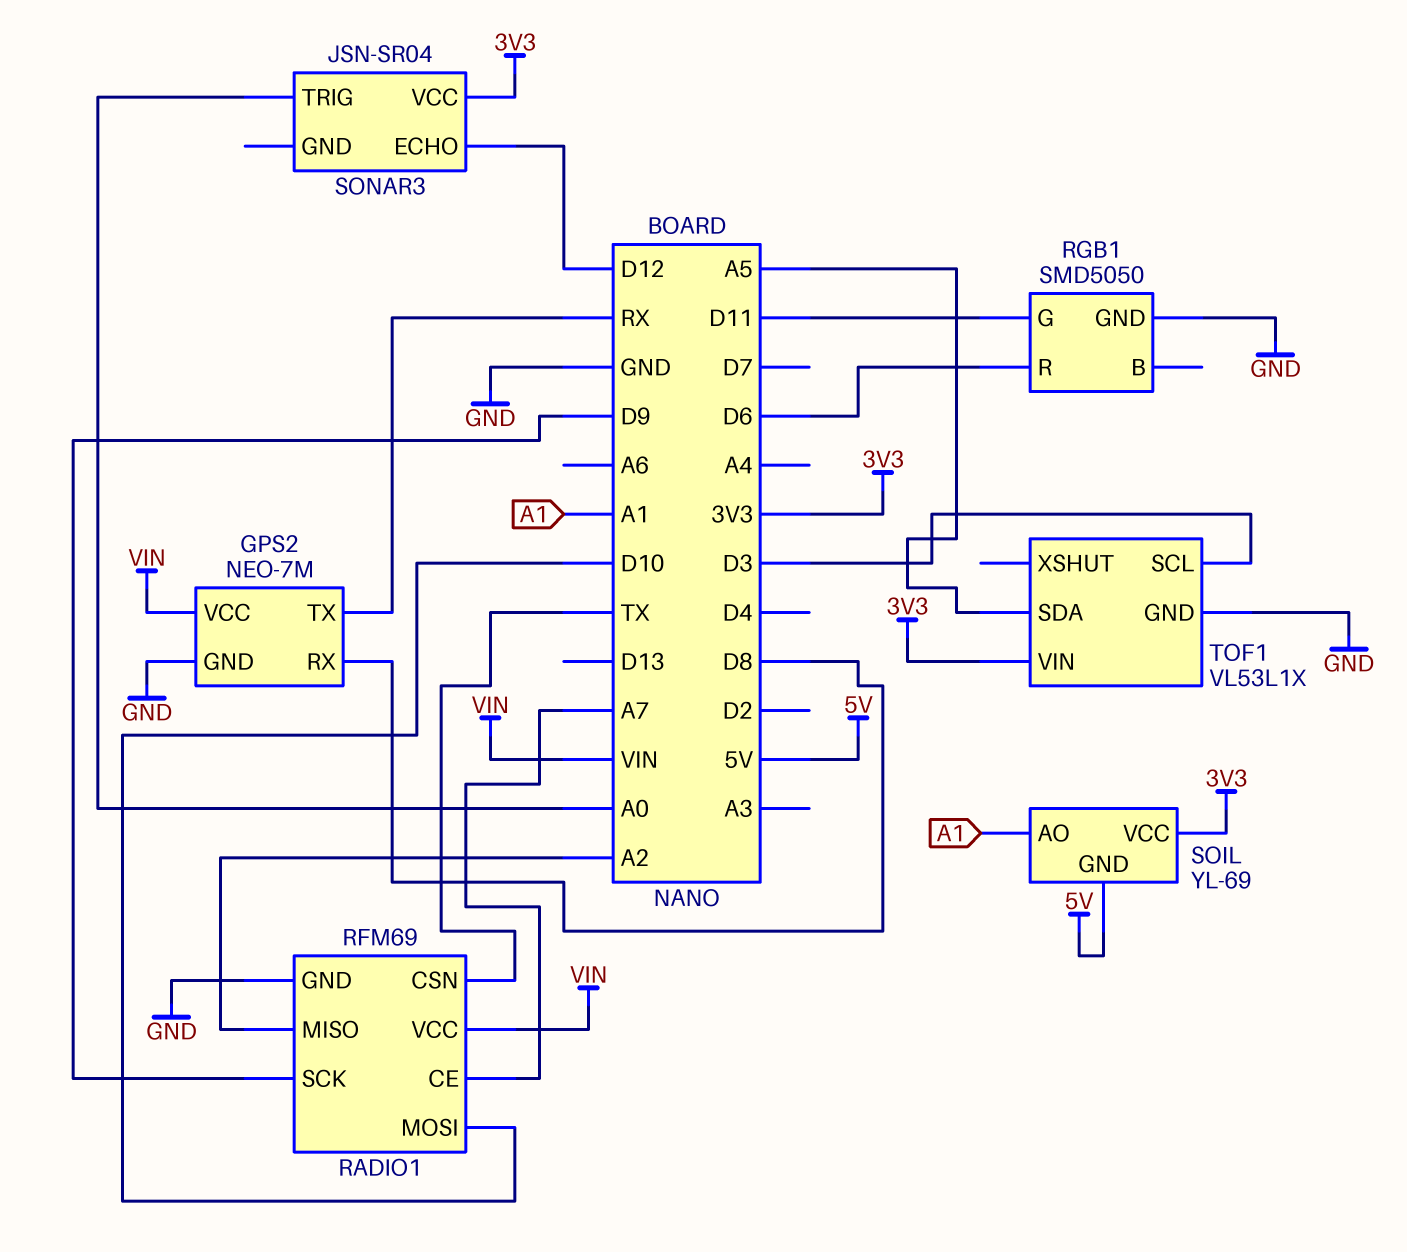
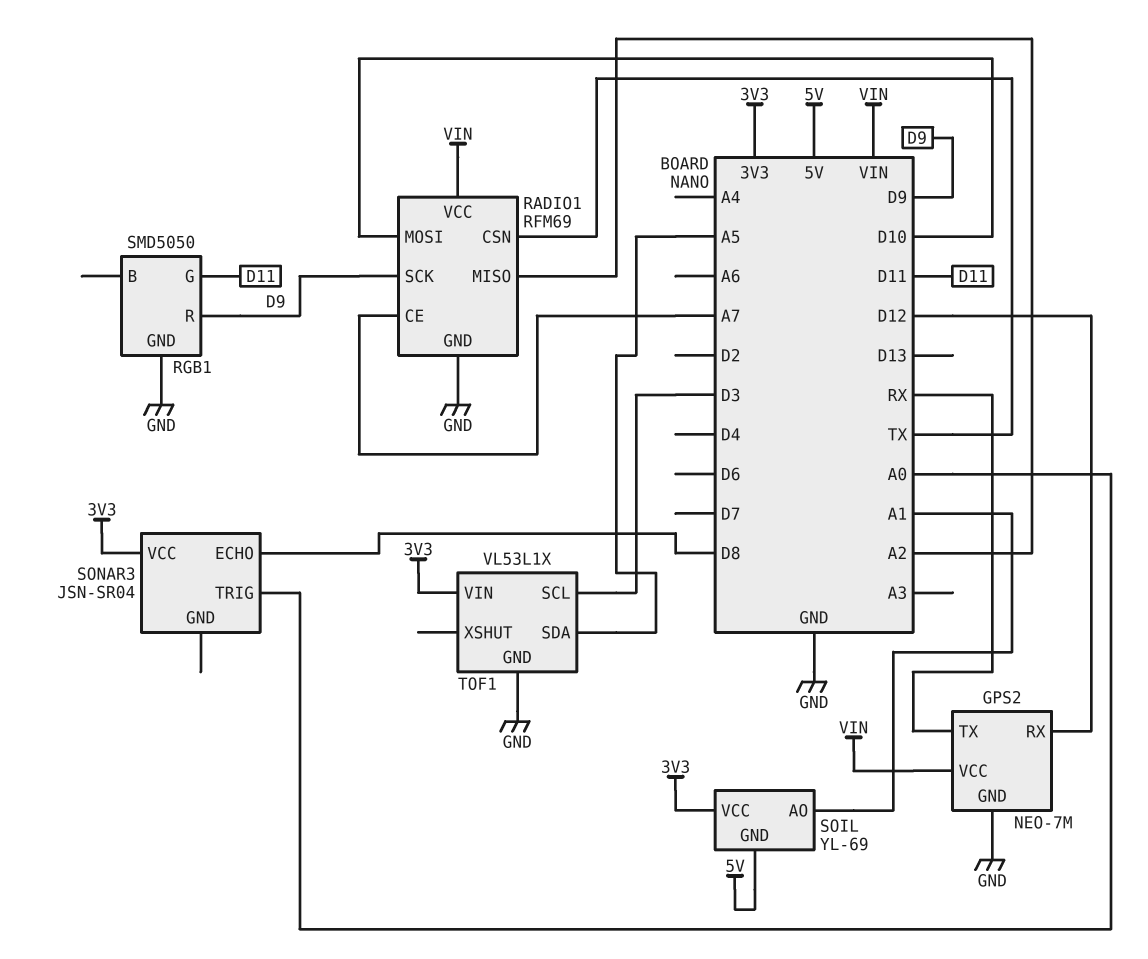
GPS2 pin RX: D8 -> D12
RGB1 pin R: D6 -> D9
SONAR3 pin ECHO: D12 -> D8

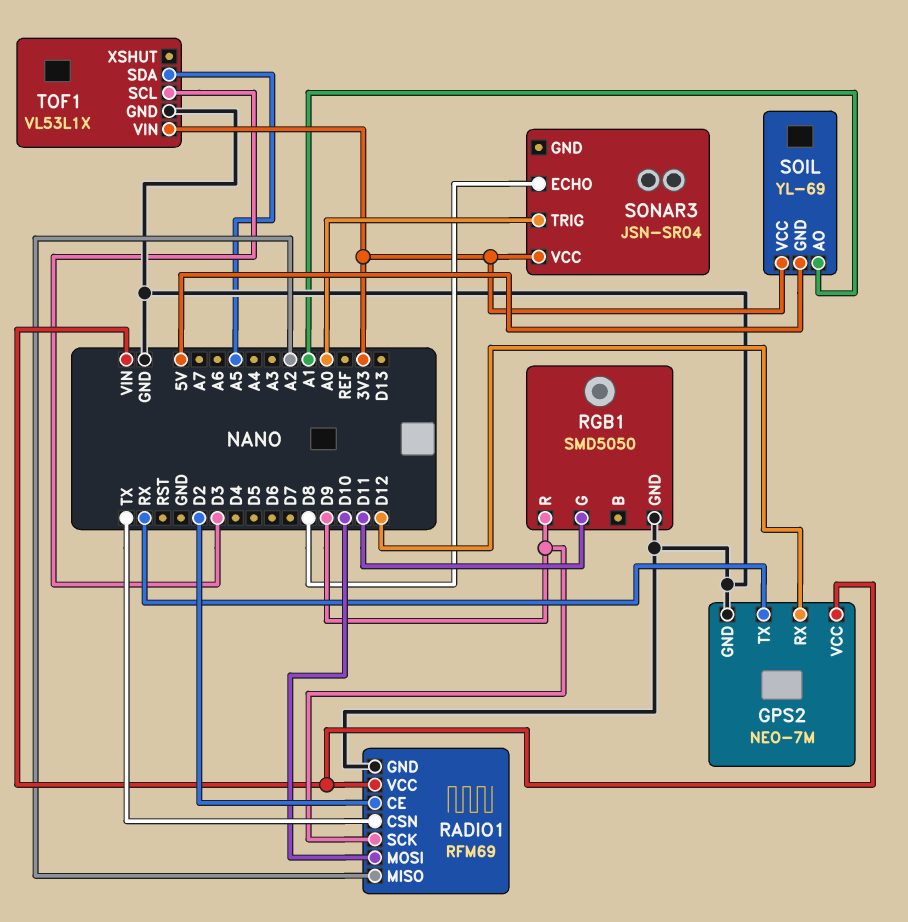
RADIO1 pin CE: A7 -> D2

